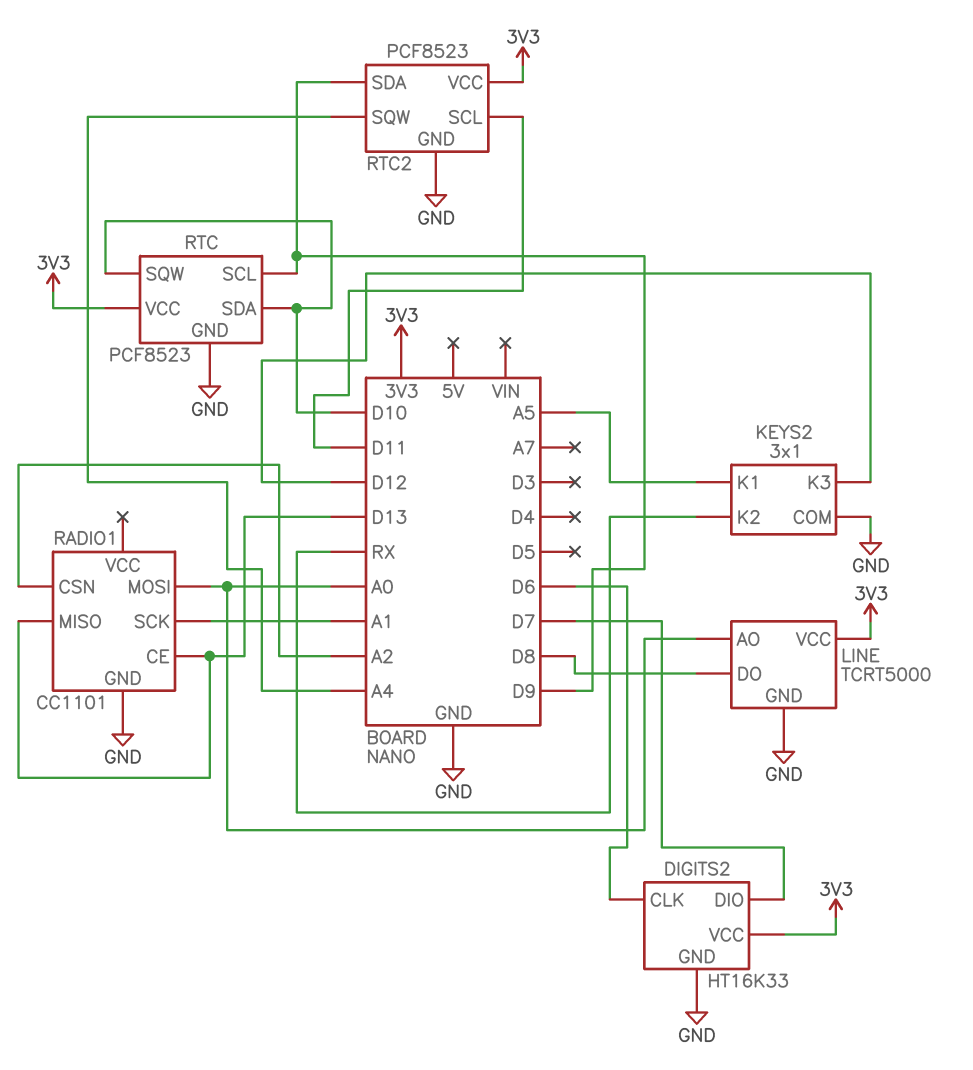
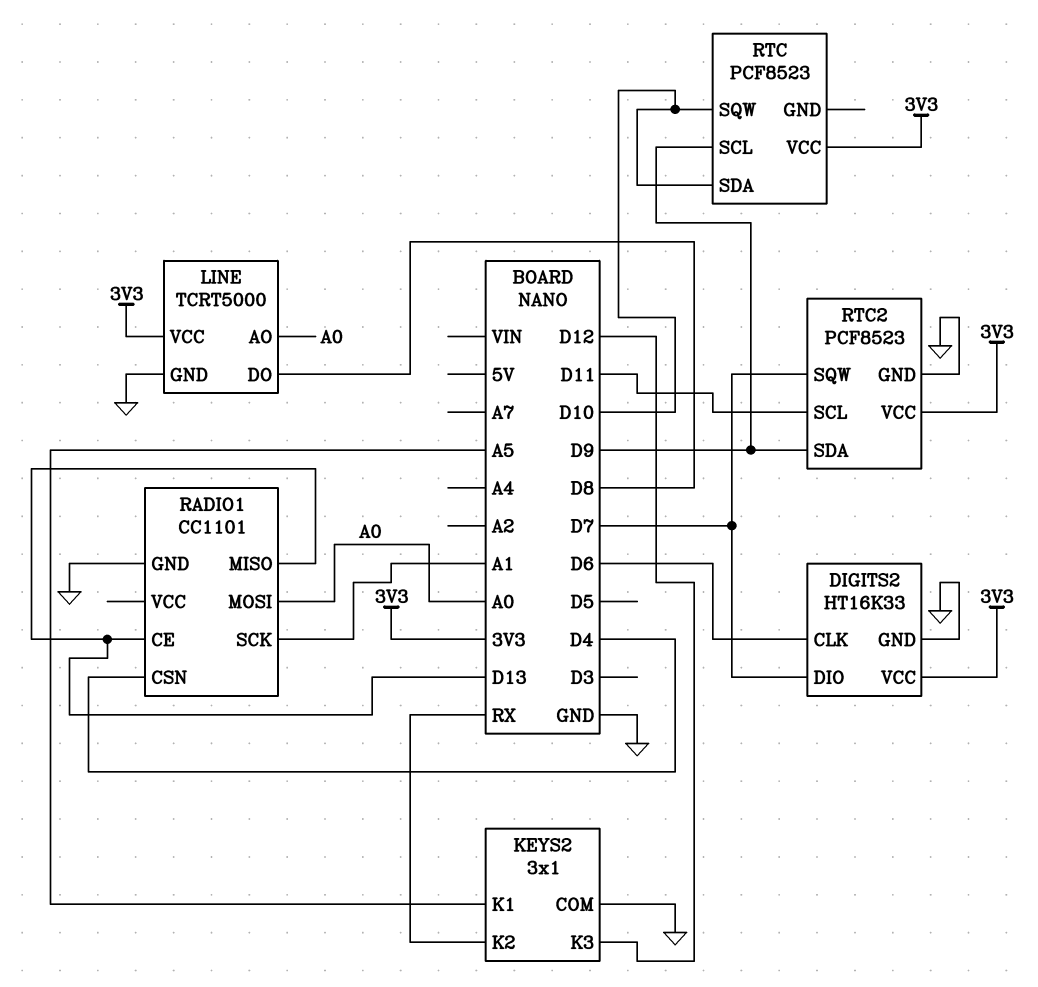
RADIO1 pin CSN: A2 -> D4
RTC pin GND: GND -> none
RTC2 pin SQW: A4 -> D7

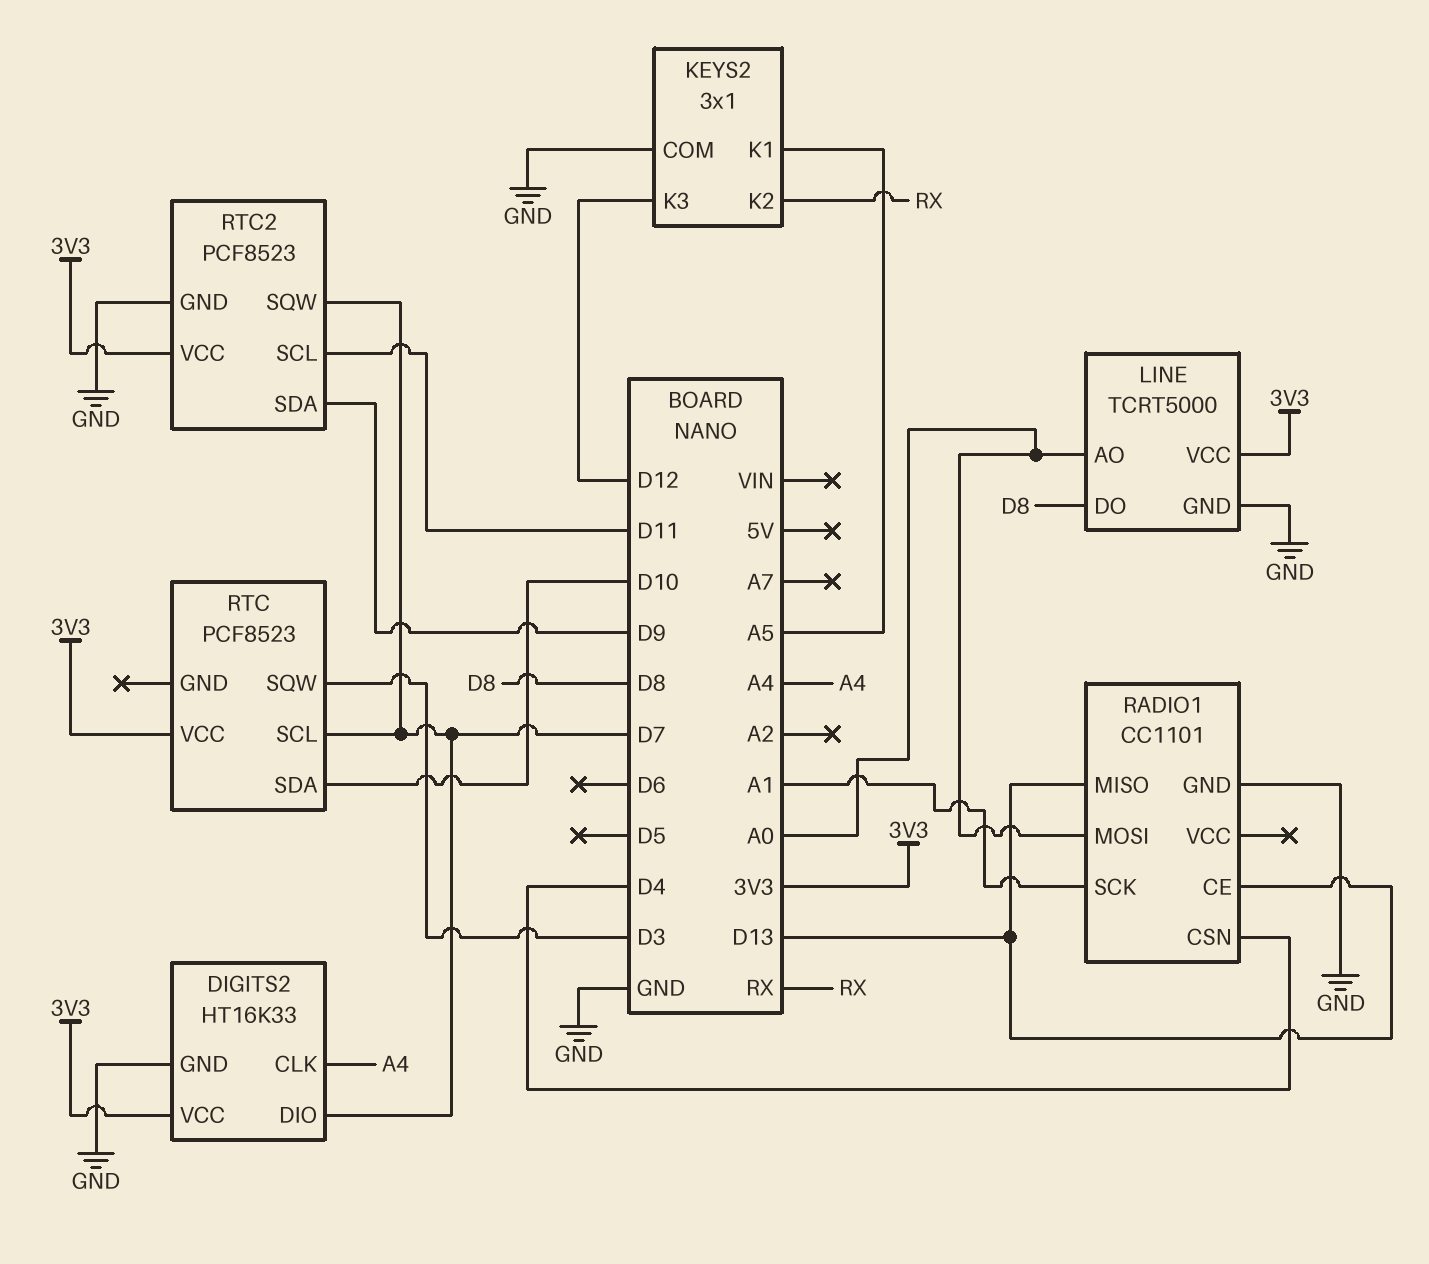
DIGITS2 pin CLK: D6 -> A4
RTC pin SCL: D9 -> D7
RTC pin SQW: D10 -> D3

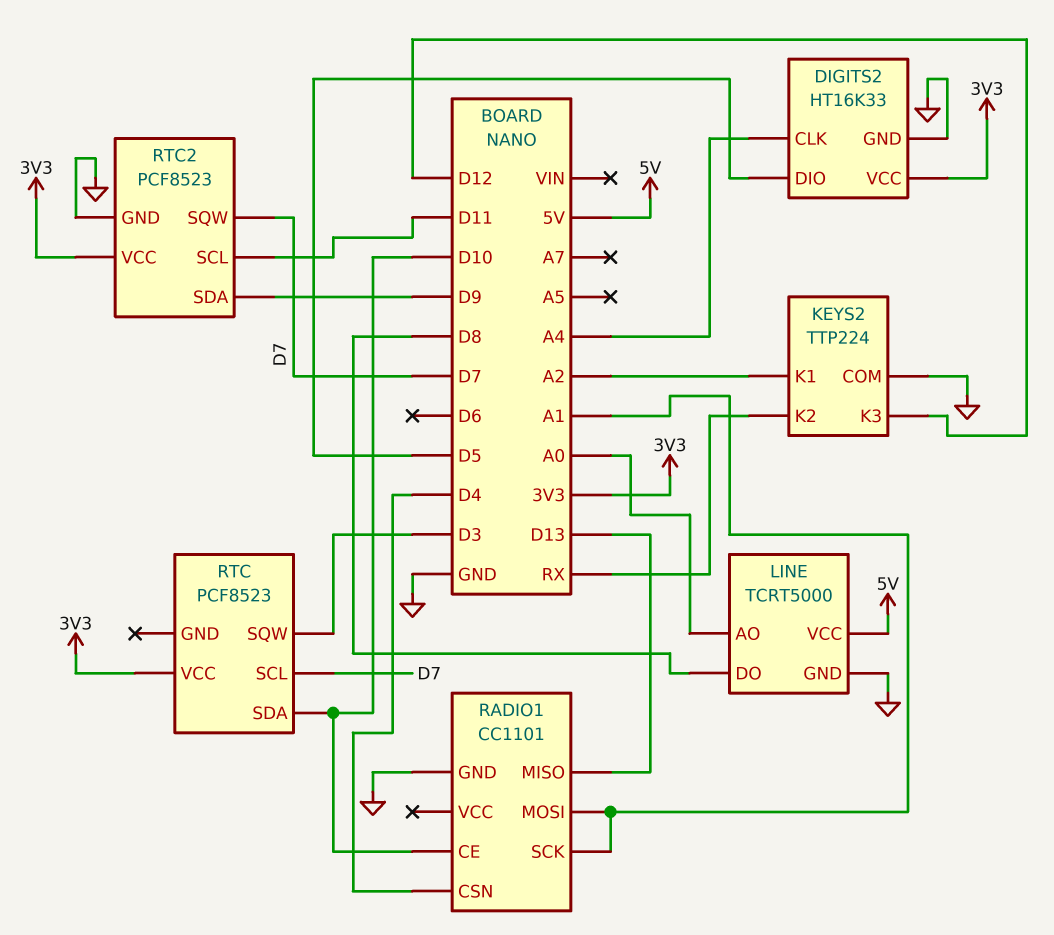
DIGITS2 pin DIO: D7 -> D5
KEYS2: 3x1 -> TTP224
KEYS2 pin K1: A5 -> A2
LINE pin VCC: 3V3 -> 5V
RADIO1 pin CE: D13 -> D10
RADIO1 pin MOSI: A0 -> A1

